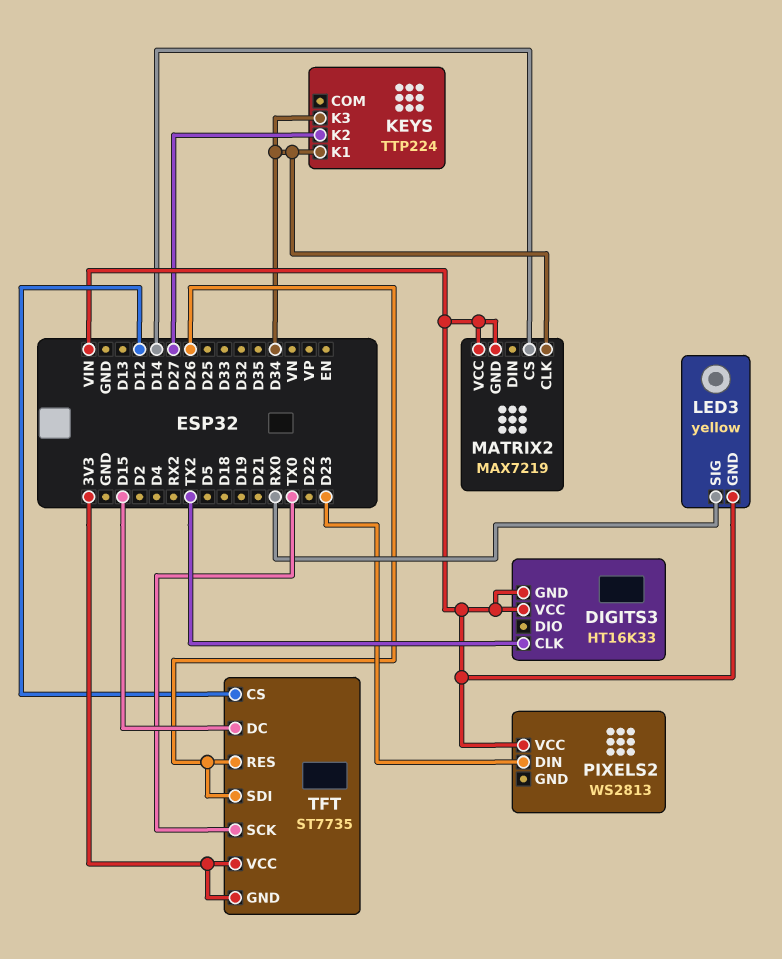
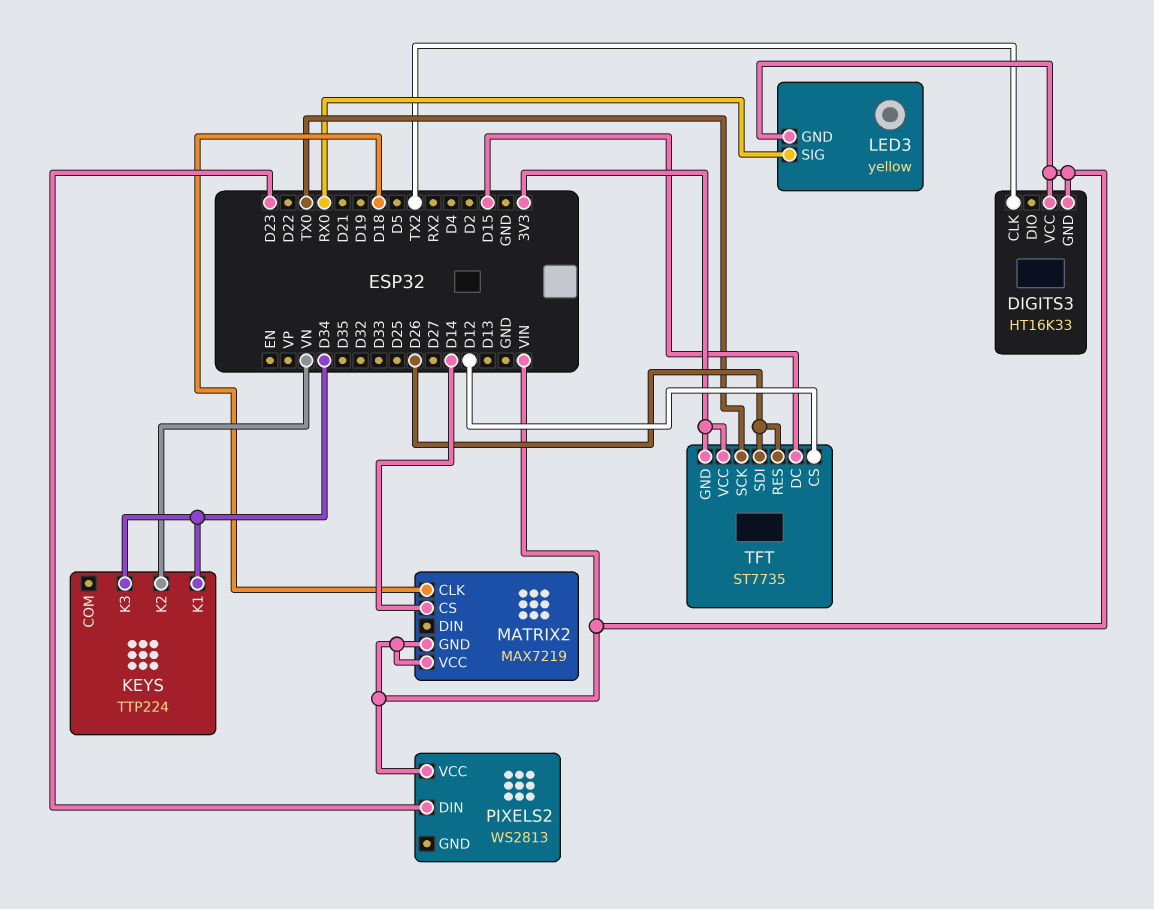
KEYS pin K2: D27 -> VN
MATRIX2 pin CLK: D34 -> D18

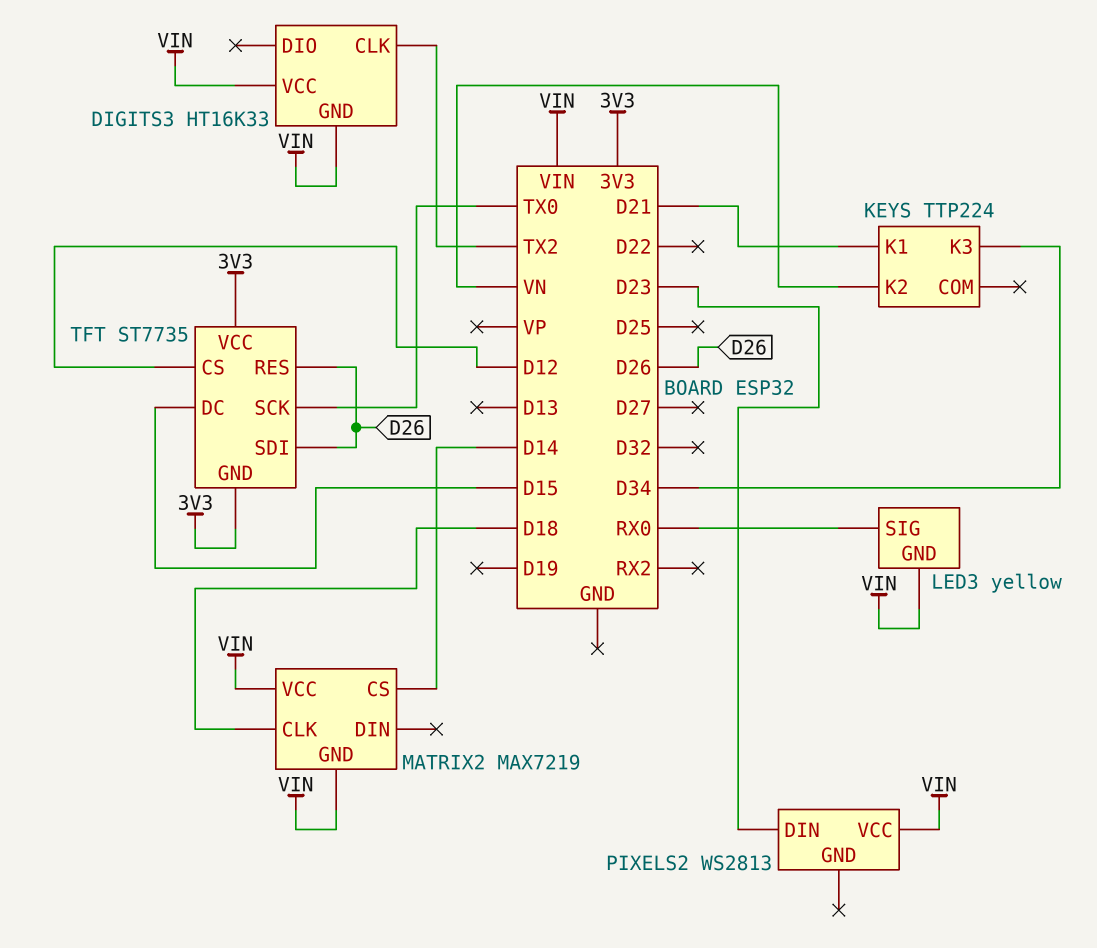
KEYS pin K1: D34 -> D21

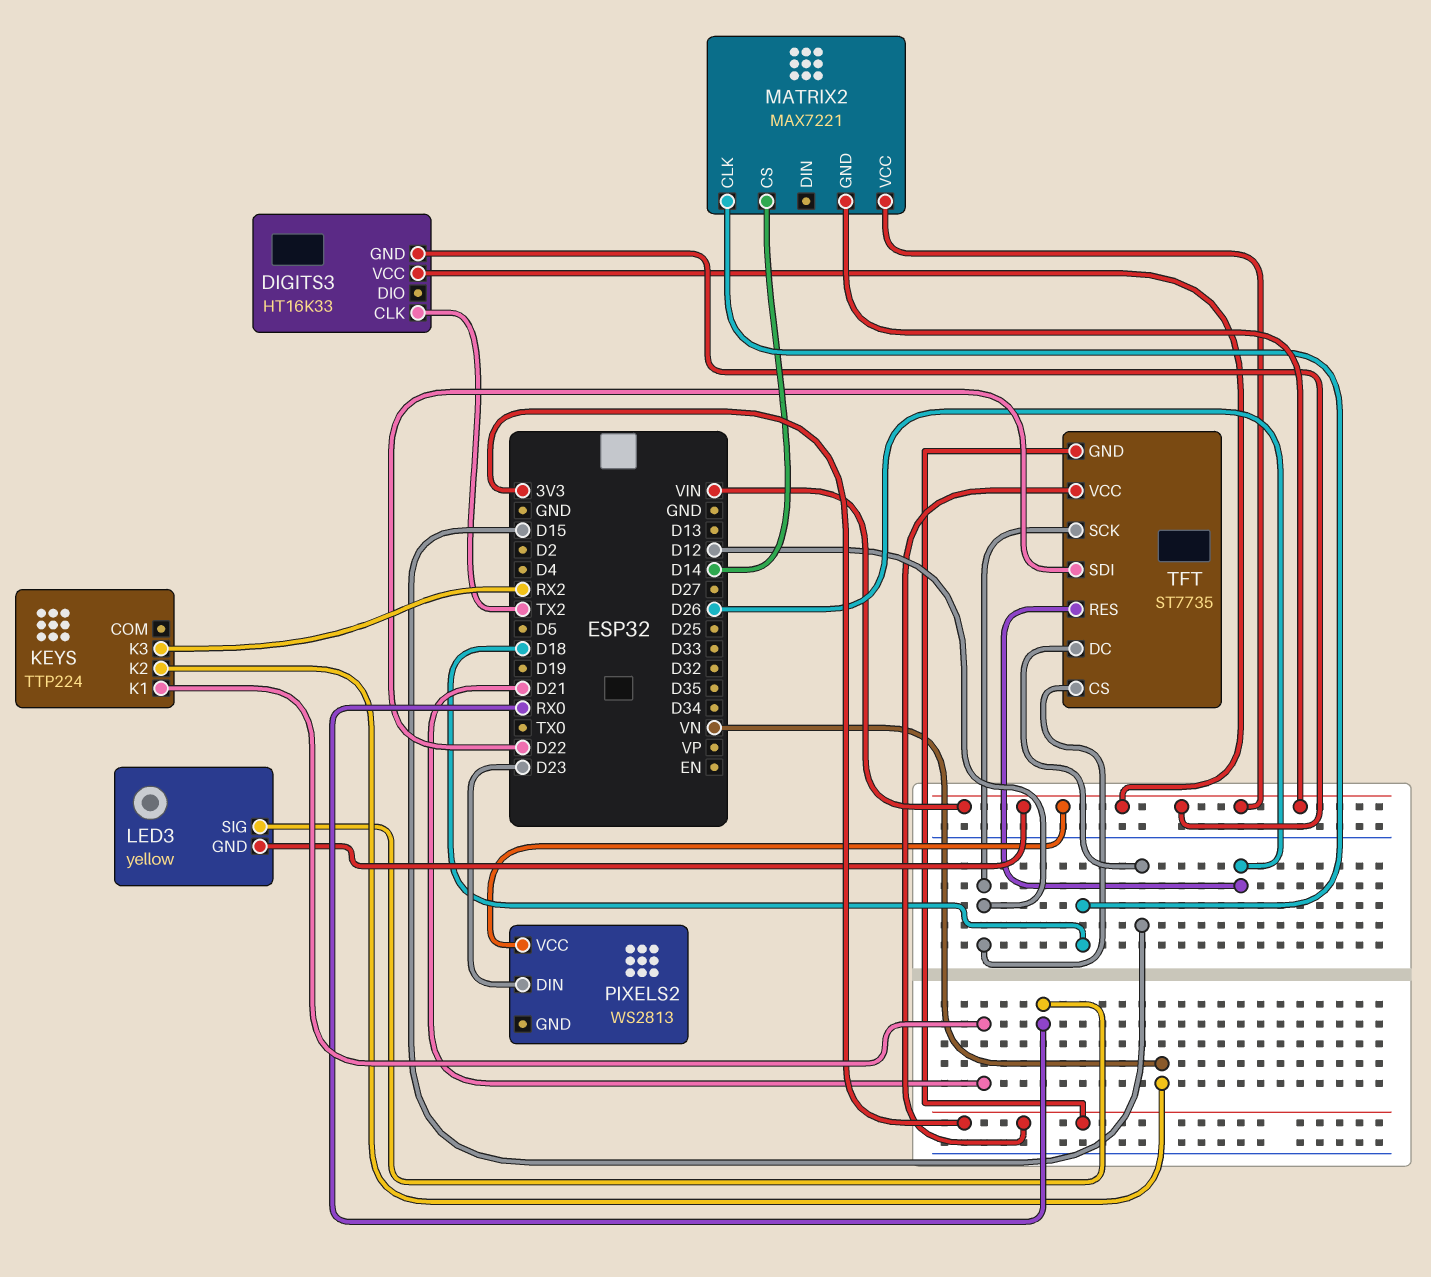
KEYS pin K3: D34 -> RX2
MATRIX2: MAX7219 -> MAX7221
TFT pin SCK: TX0 -> D12
TFT pin SDI: D26 -> D22

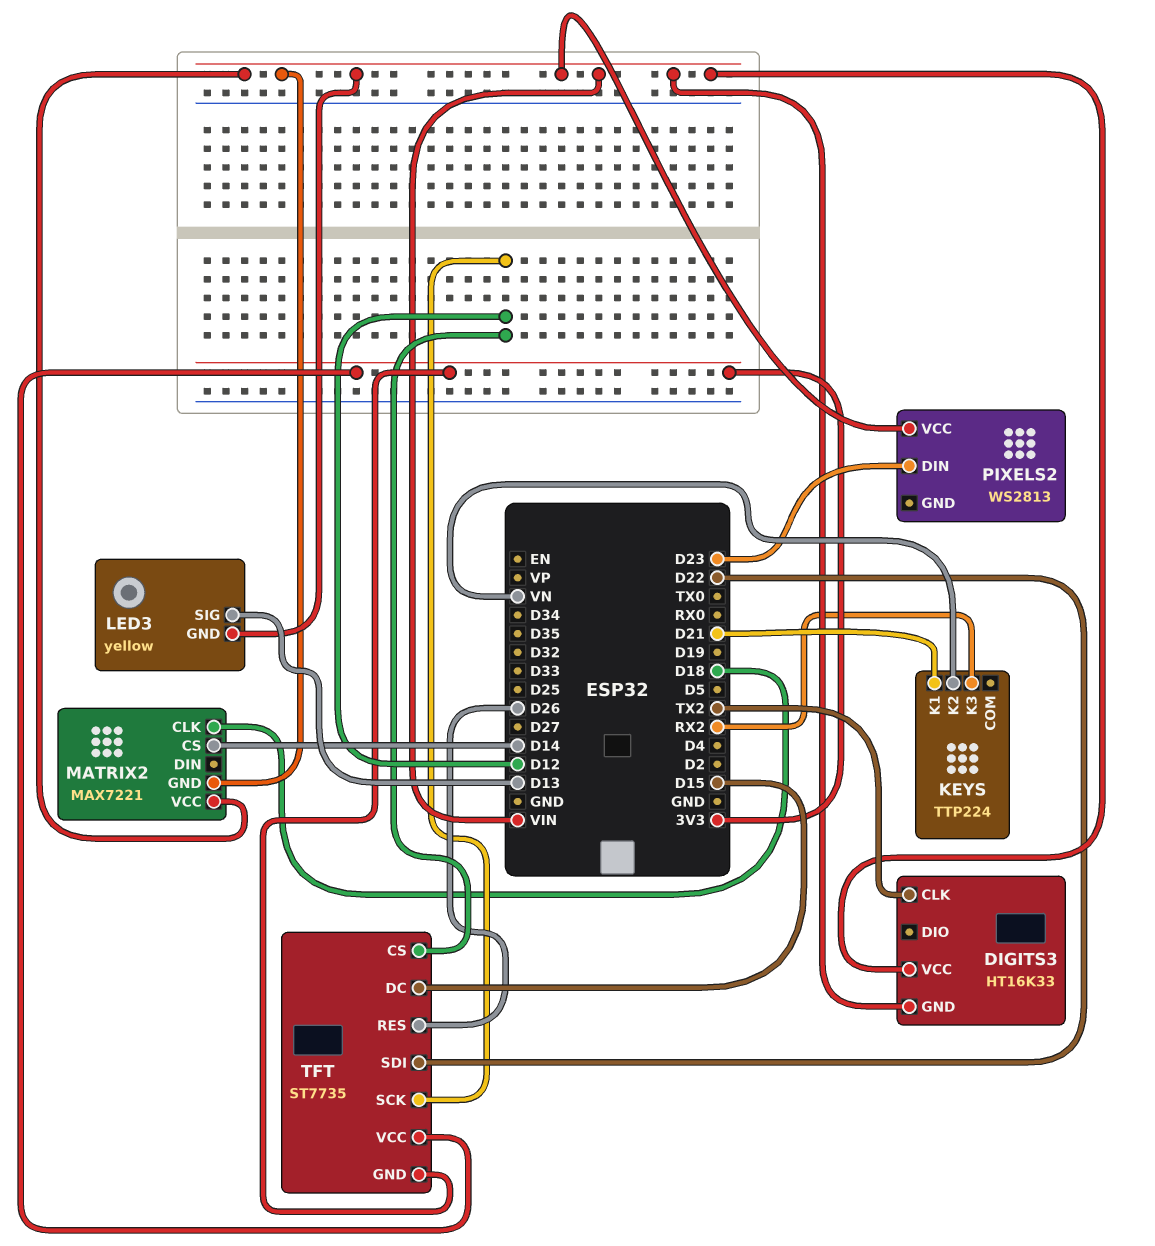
LED3 pin SIG: RX0 -> D13

